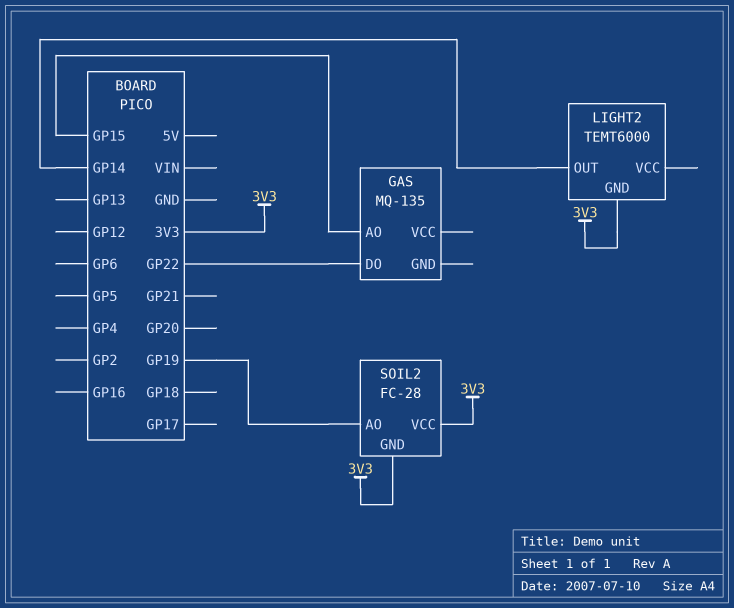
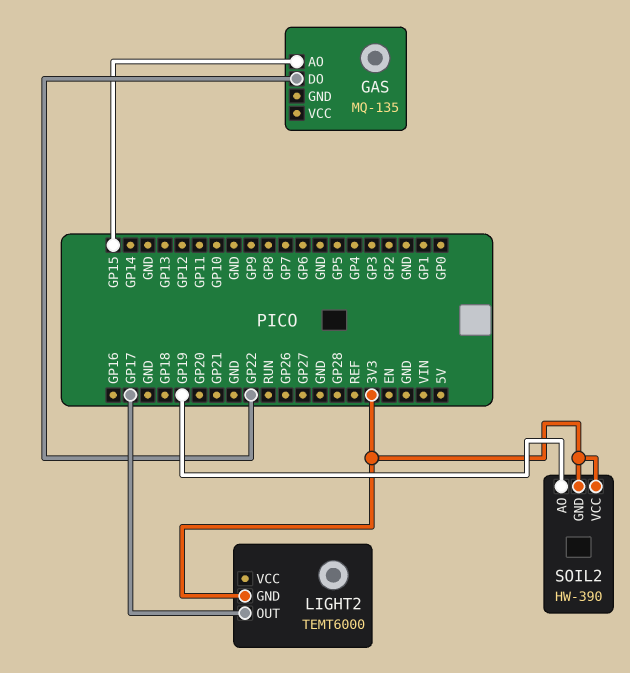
LIGHT2 pin OUT: GP14 -> GP17
SOIL2: FC-28 -> HW-390

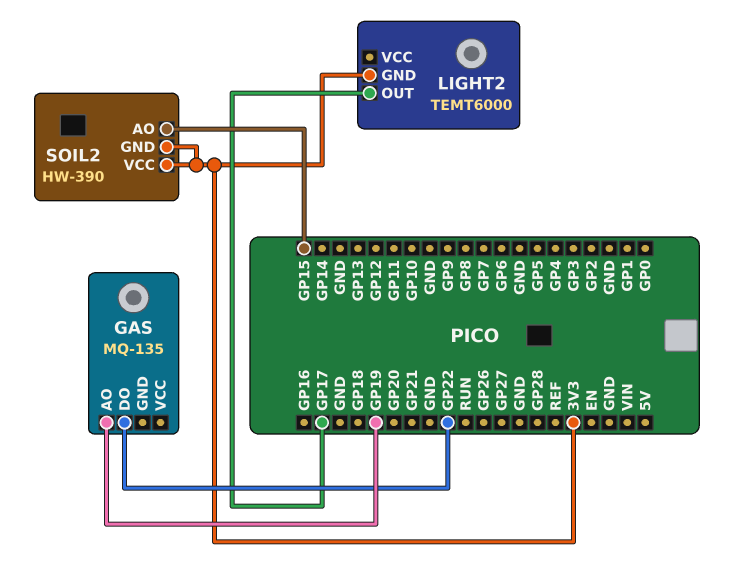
GAS pin AO: GP15 -> GP19
SOIL2 pin AO: GP19 -> GP15

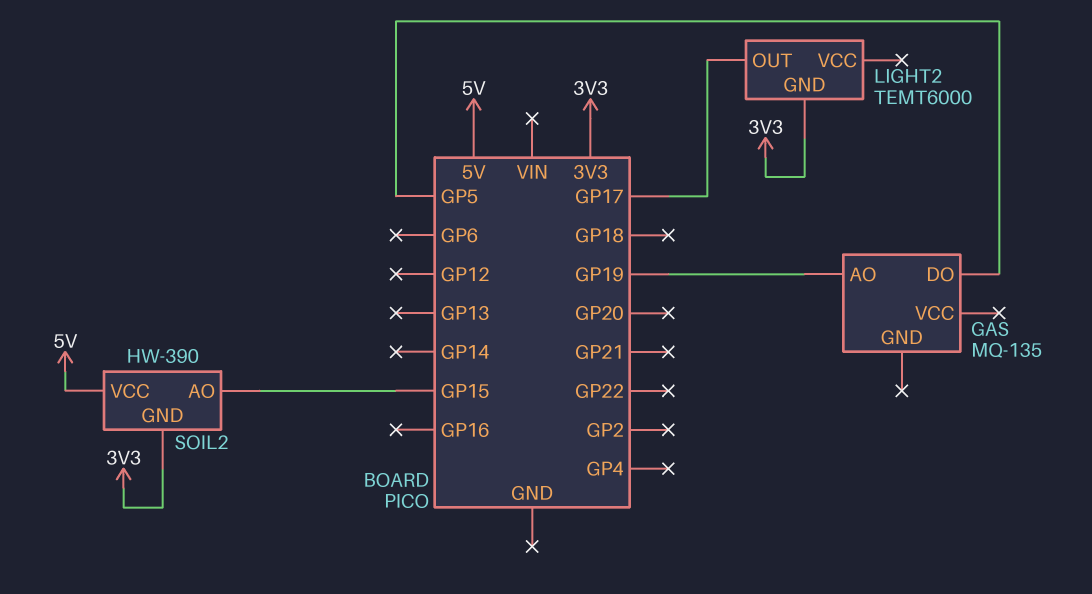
GAS pin DO: GP22 -> GP5
SOIL2 pin VCC: 3V3 -> 5V

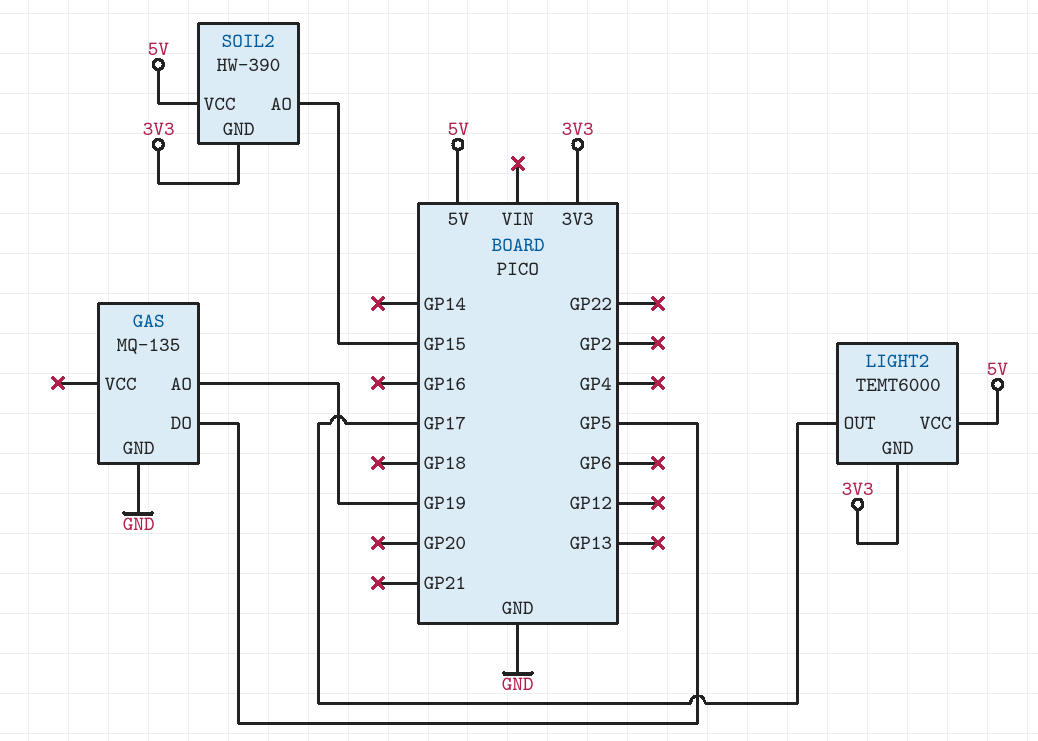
GAS pin GND: none -> GND
LIGHT2 pin VCC: none -> 5V

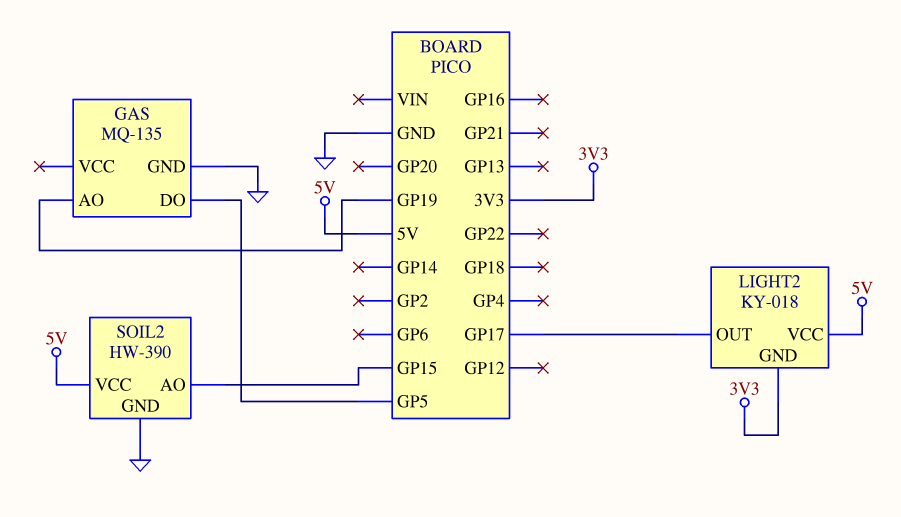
LIGHT2: TEMT6000 -> KY-018
SOIL2 pin GND: 3V3 -> GND

